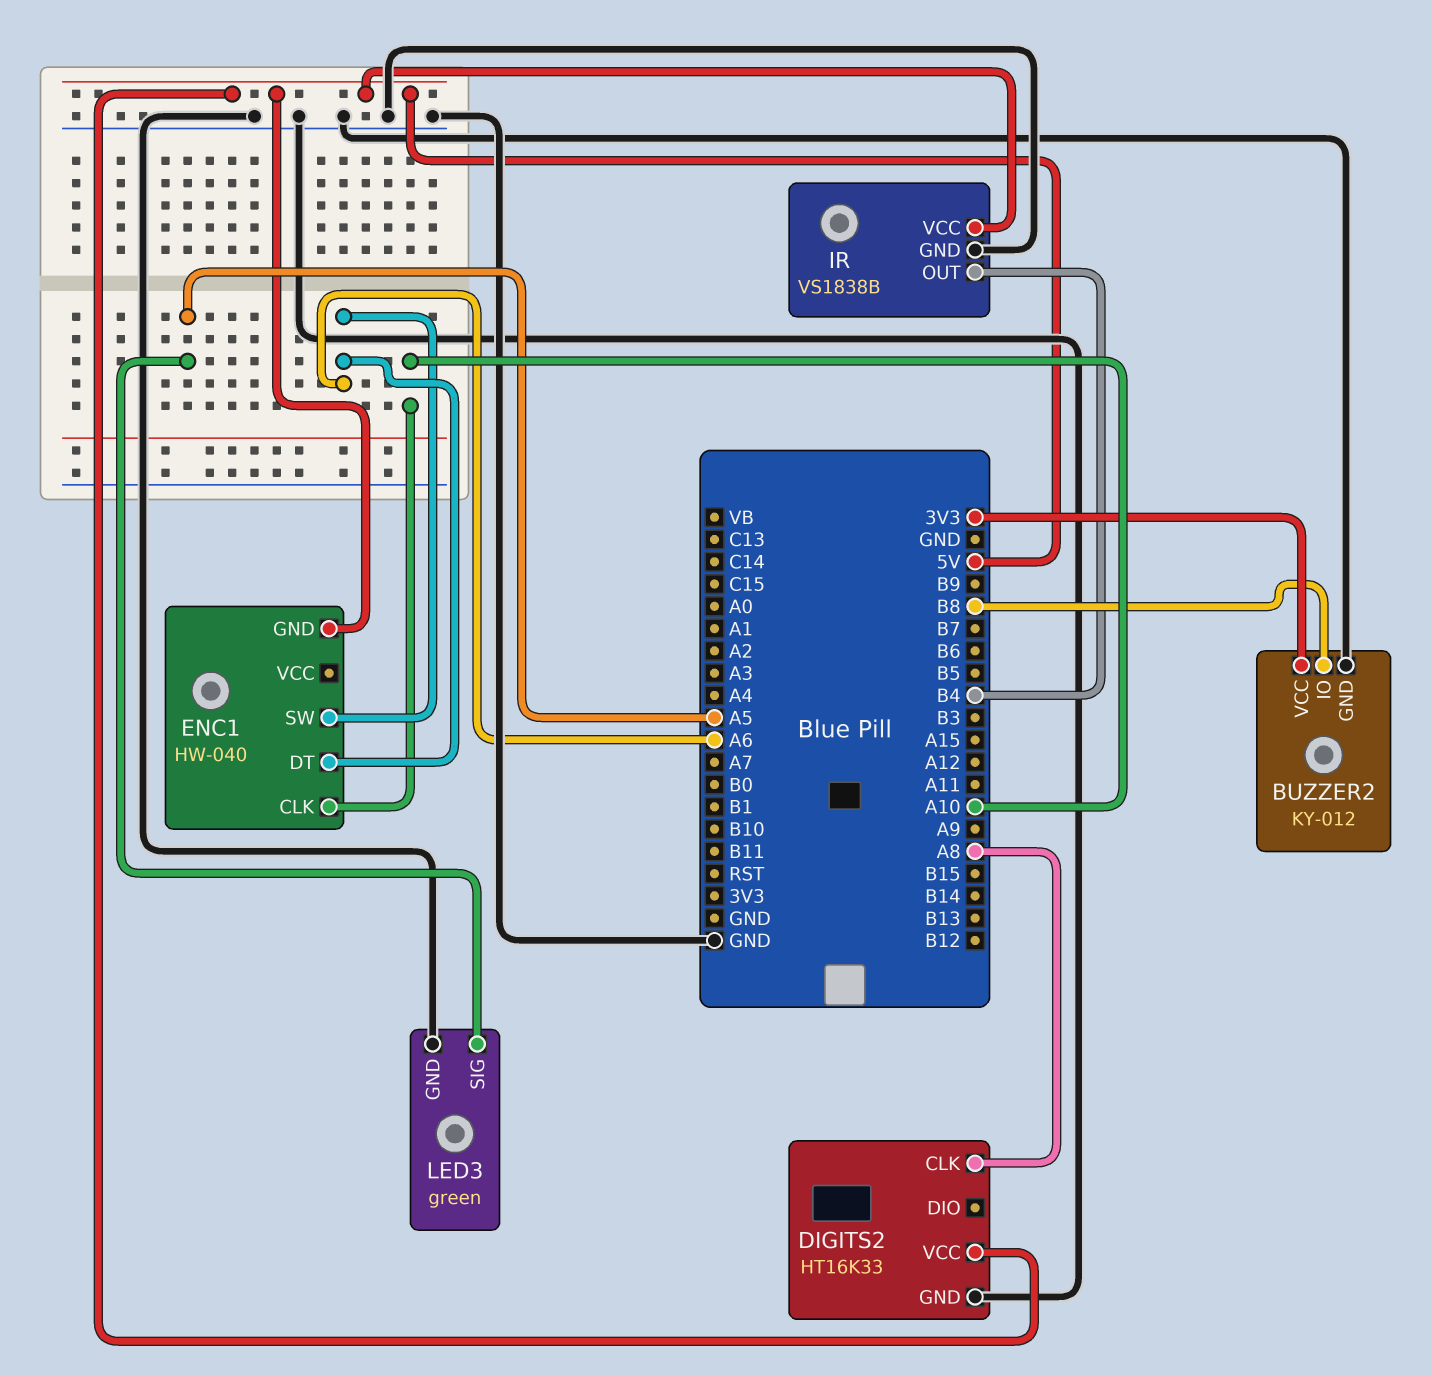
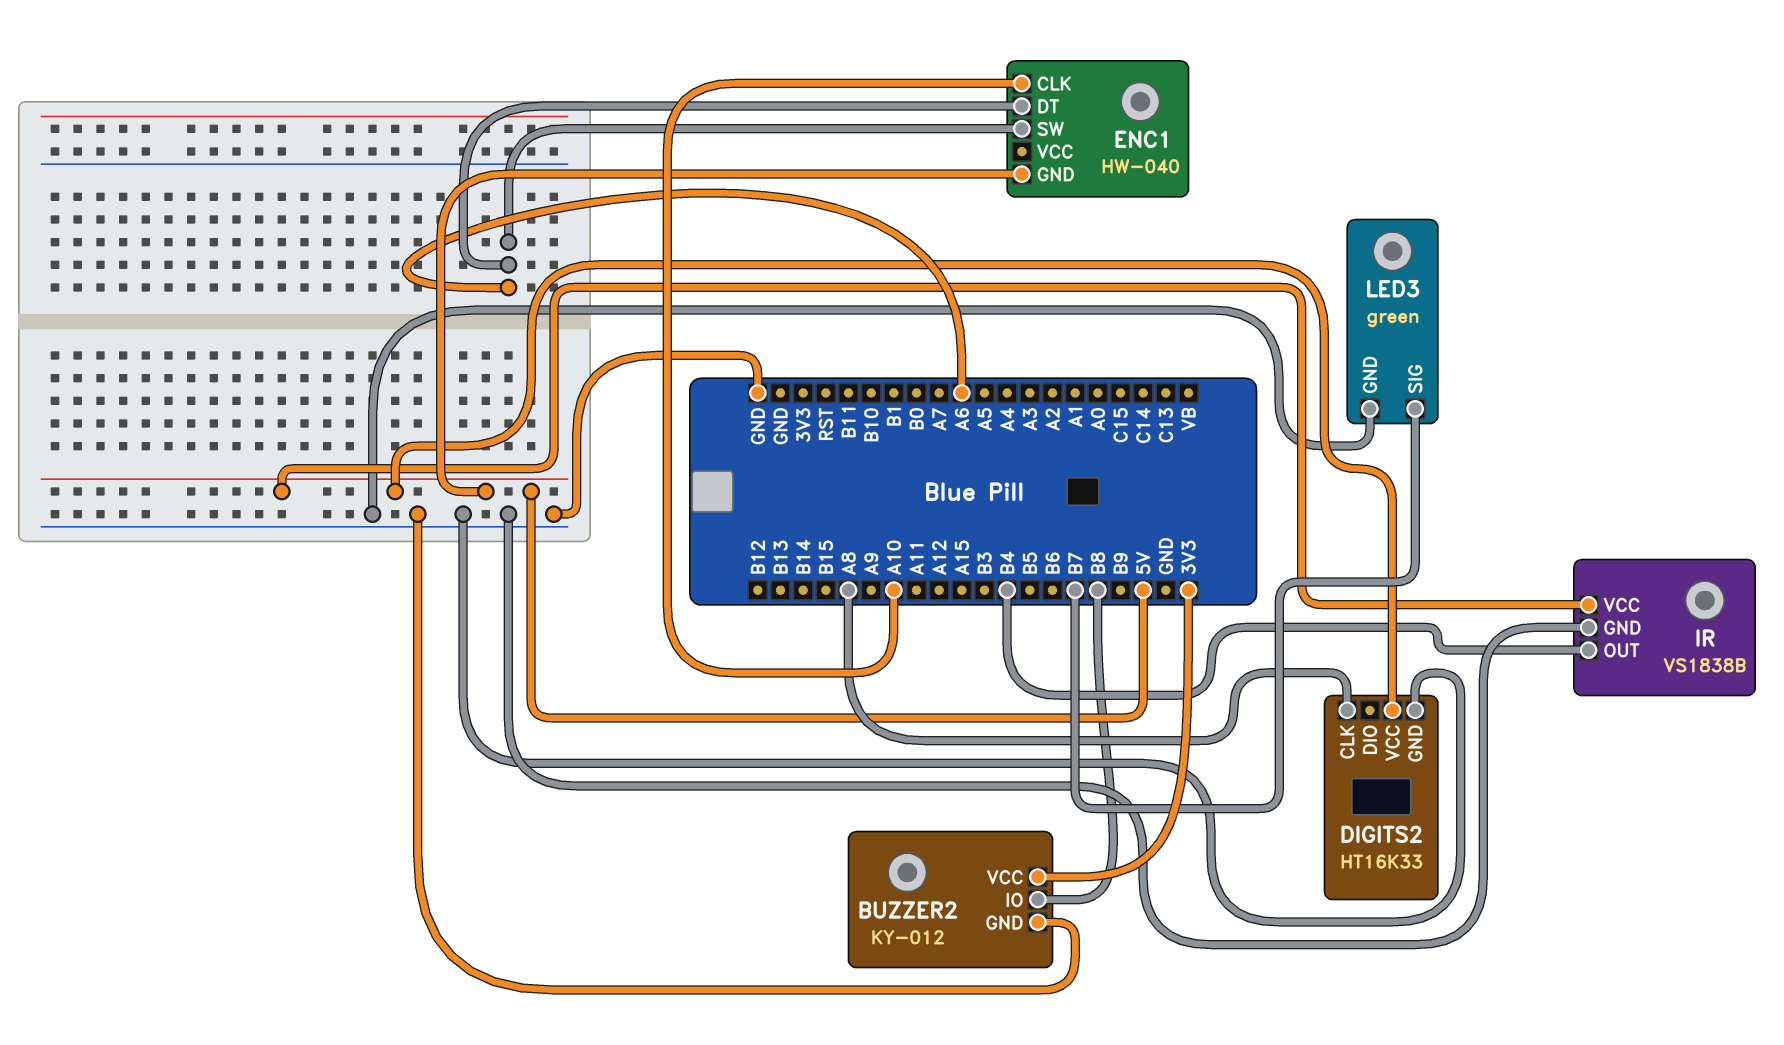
LED3 pin SIG: A5 -> B7

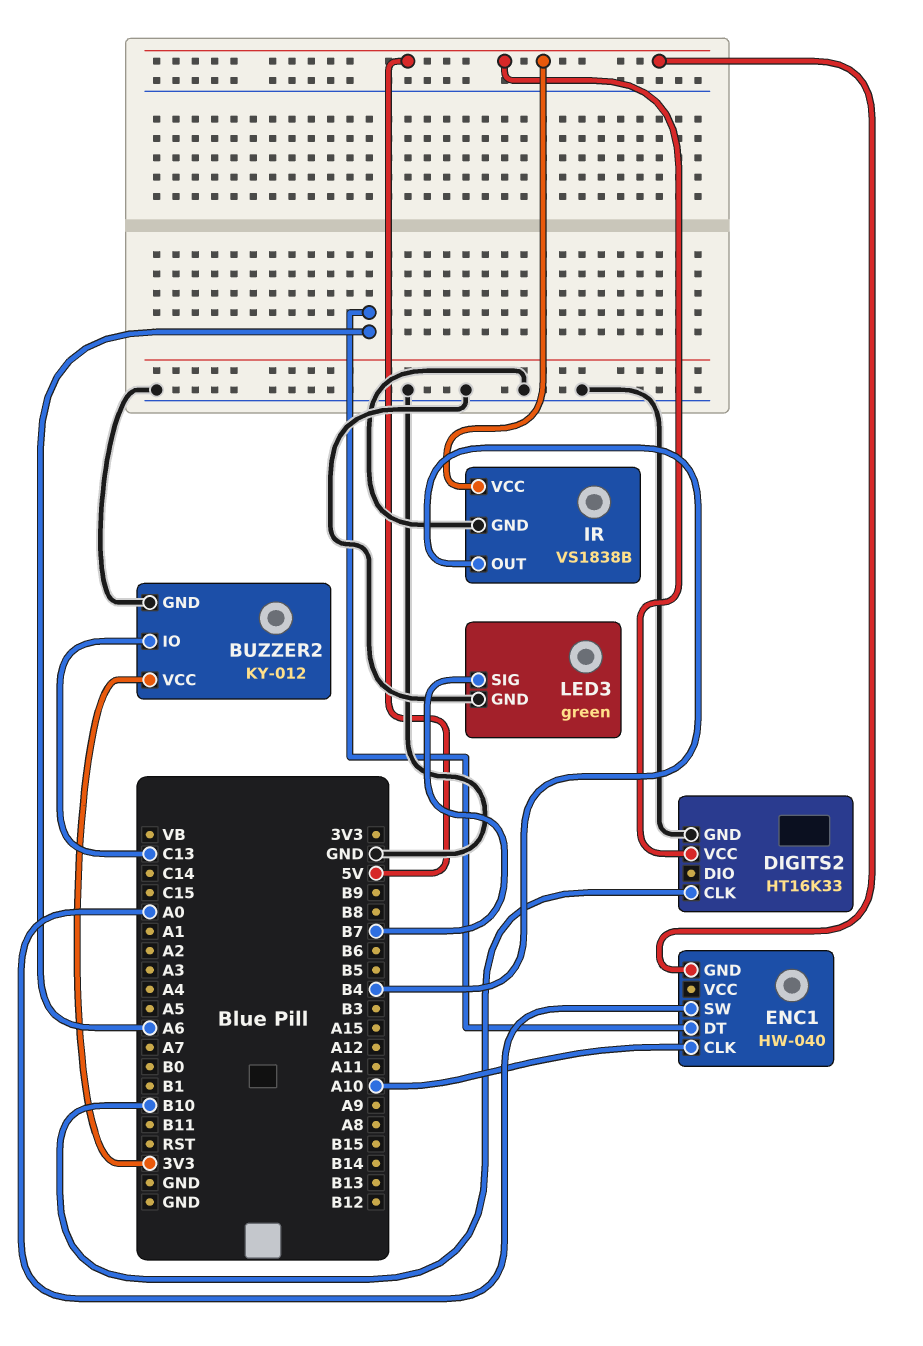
BUZZER2 pin IO: B8 -> C13
DIGITS2 pin CLK: A8 -> B10
ENC1 pin SW: A6 -> A0

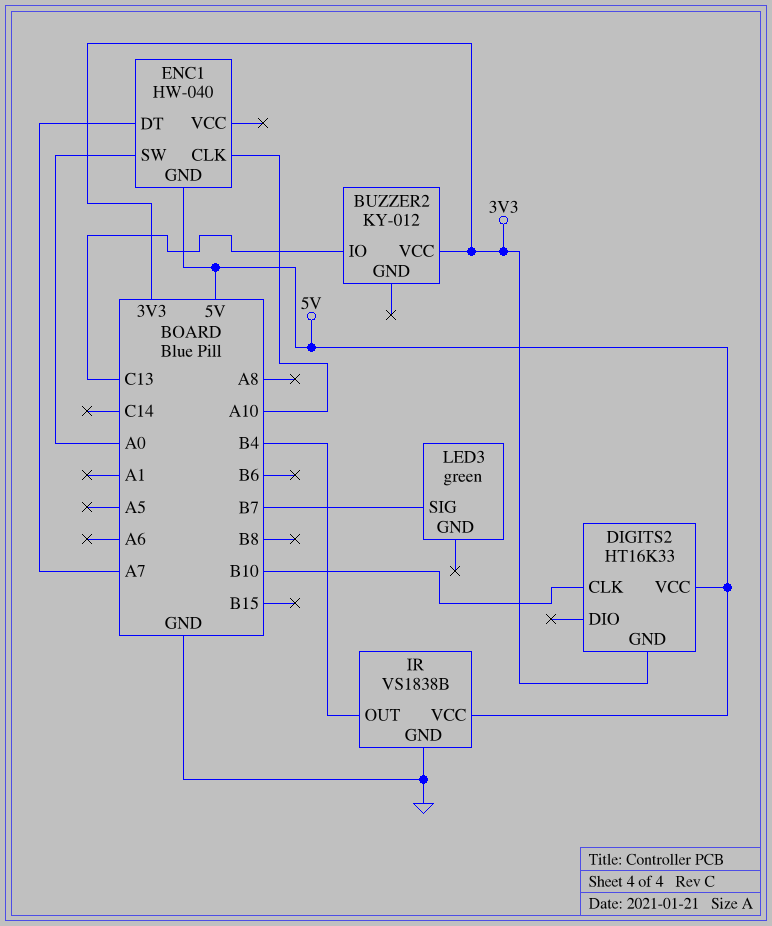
BUZZER2 pin GND: GND -> none
DIGITS2 pin GND: GND -> 3V3
ENC1 pin DT: A6 -> A7
LED3 pin GND: GND -> none

